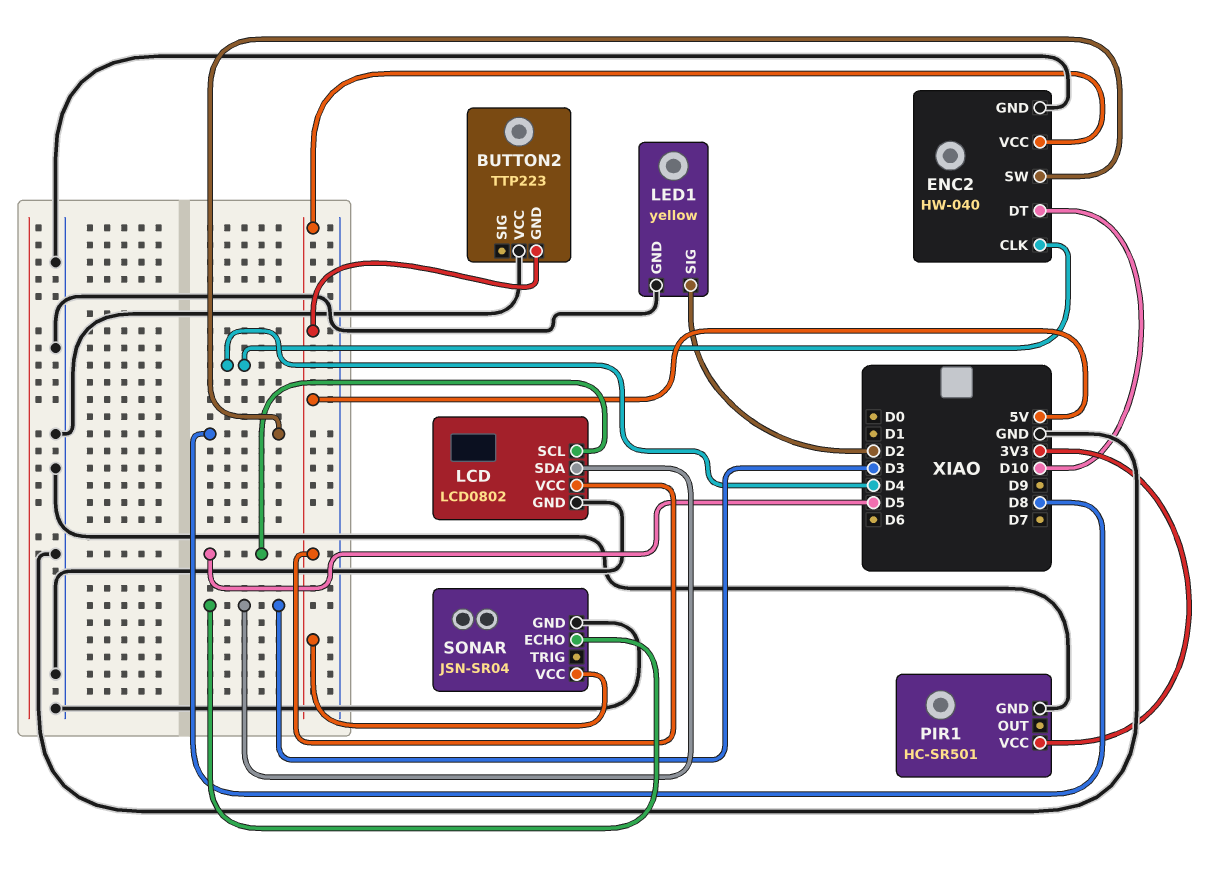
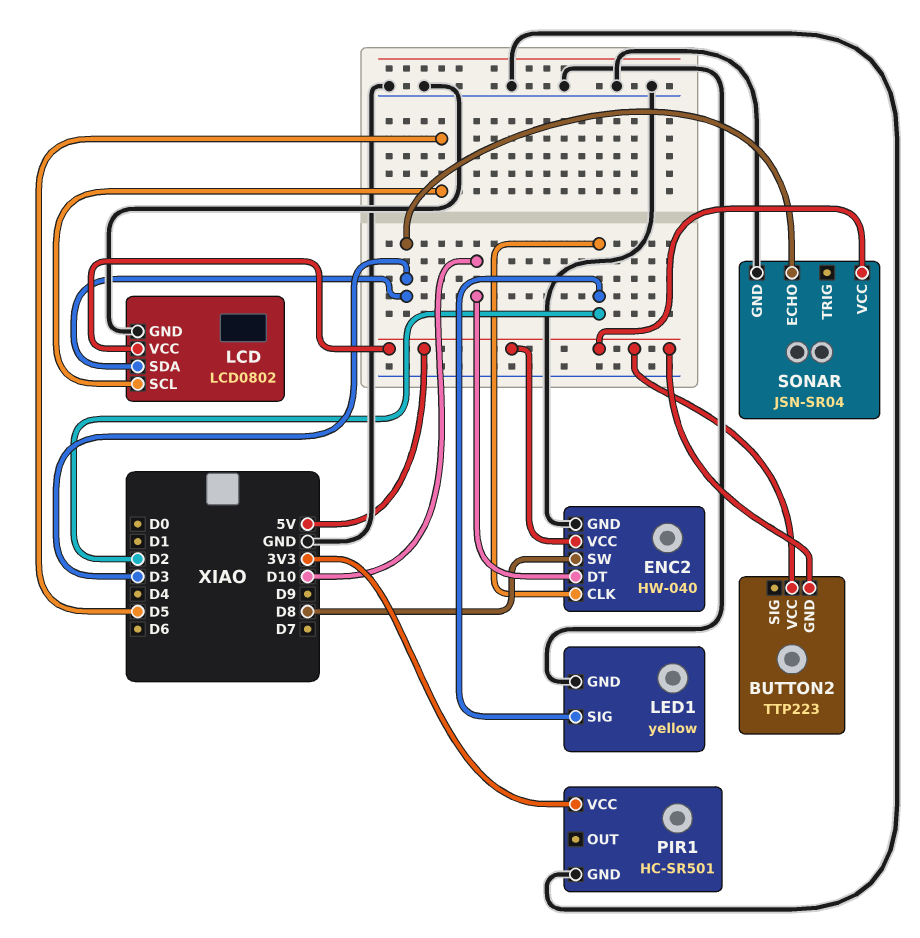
BUTTON2 pin VCC: GND -> 5V
ENC2 pin CLK: D4 -> D2

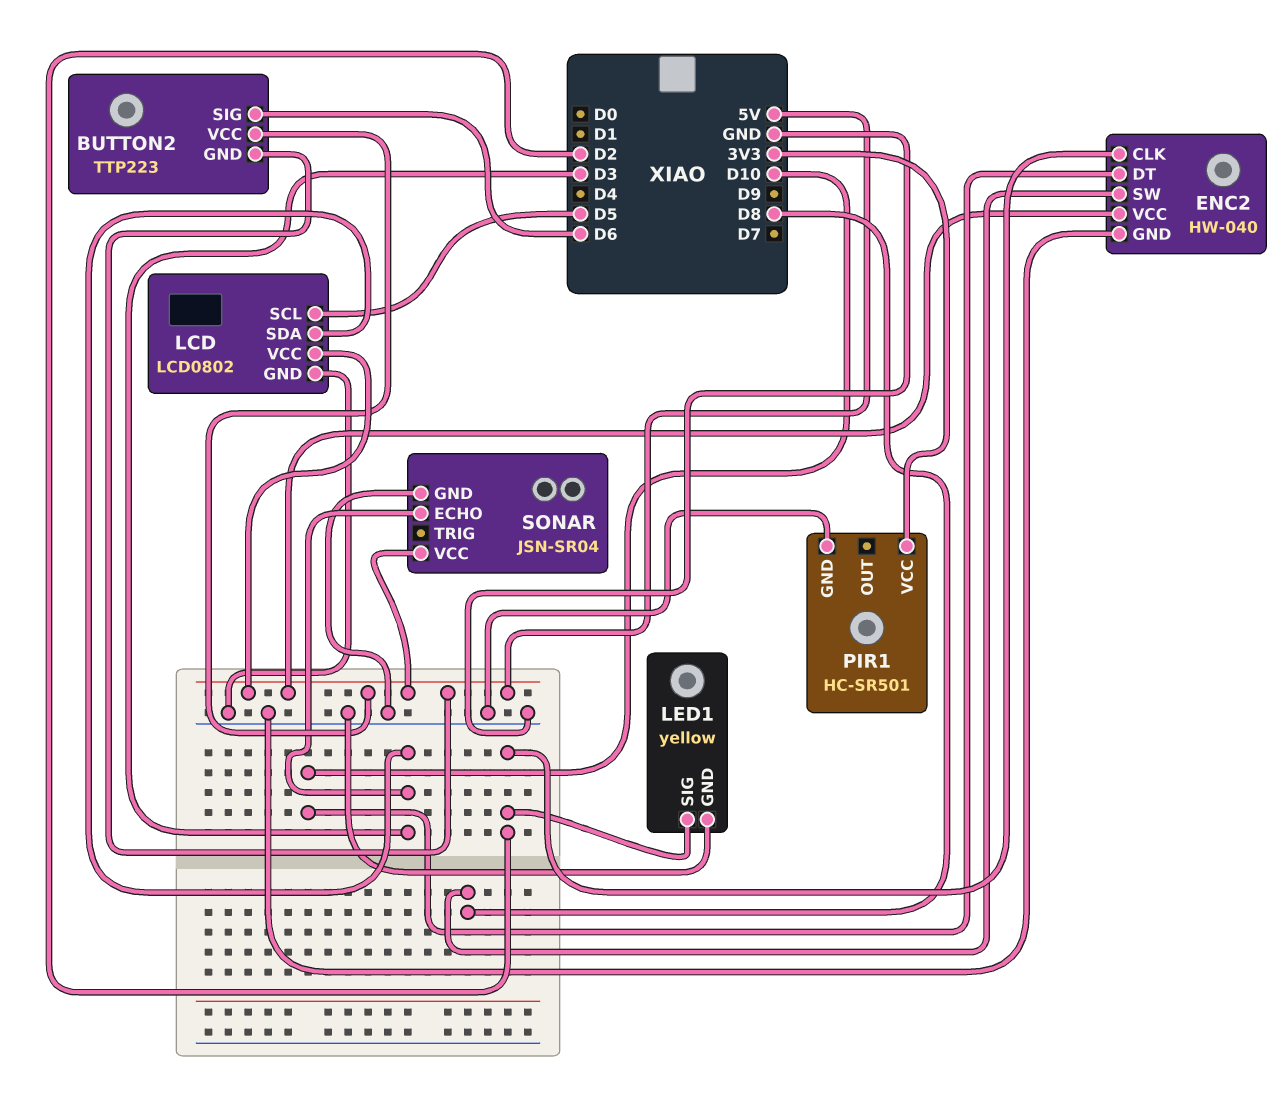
BUTTON2 pin SIG: none -> D6

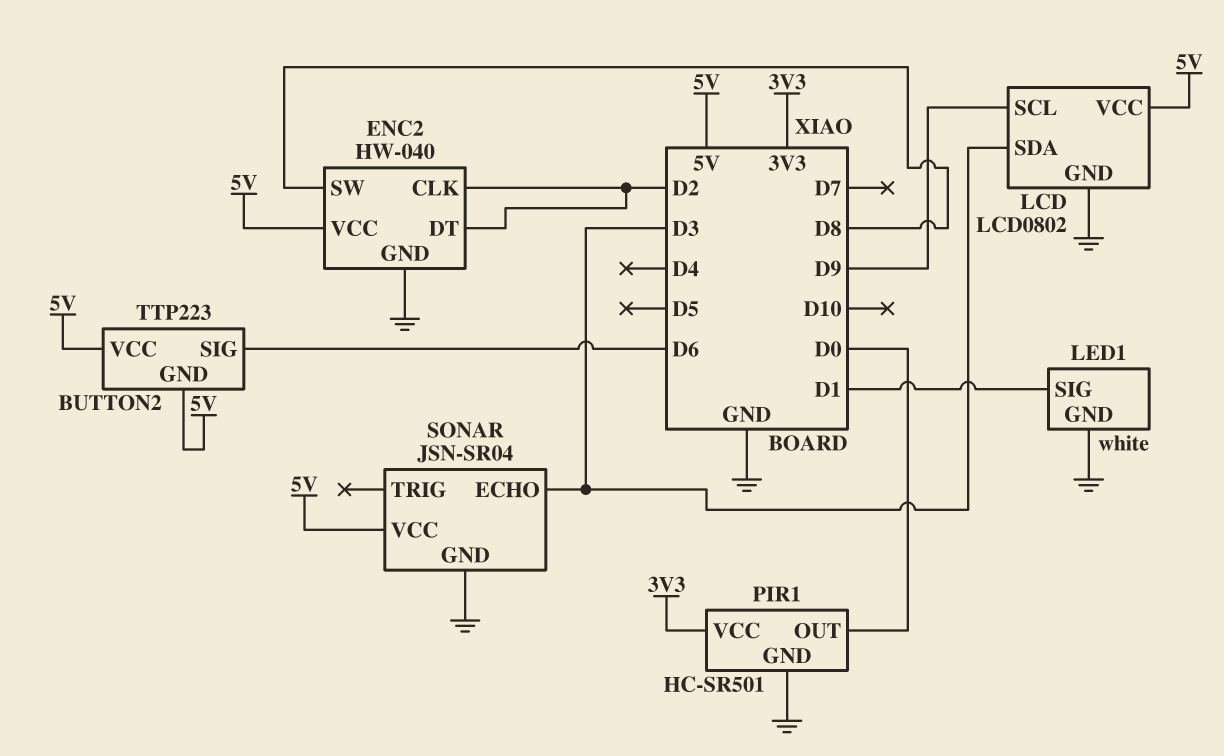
ENC2 pin DT: D10 -> D2
LCD pin SCL: D5 -> D9
LED1: yellow -> white
LED1 pin SIG: D2 -> D1
PIR1 pin OUT: none -> D0

